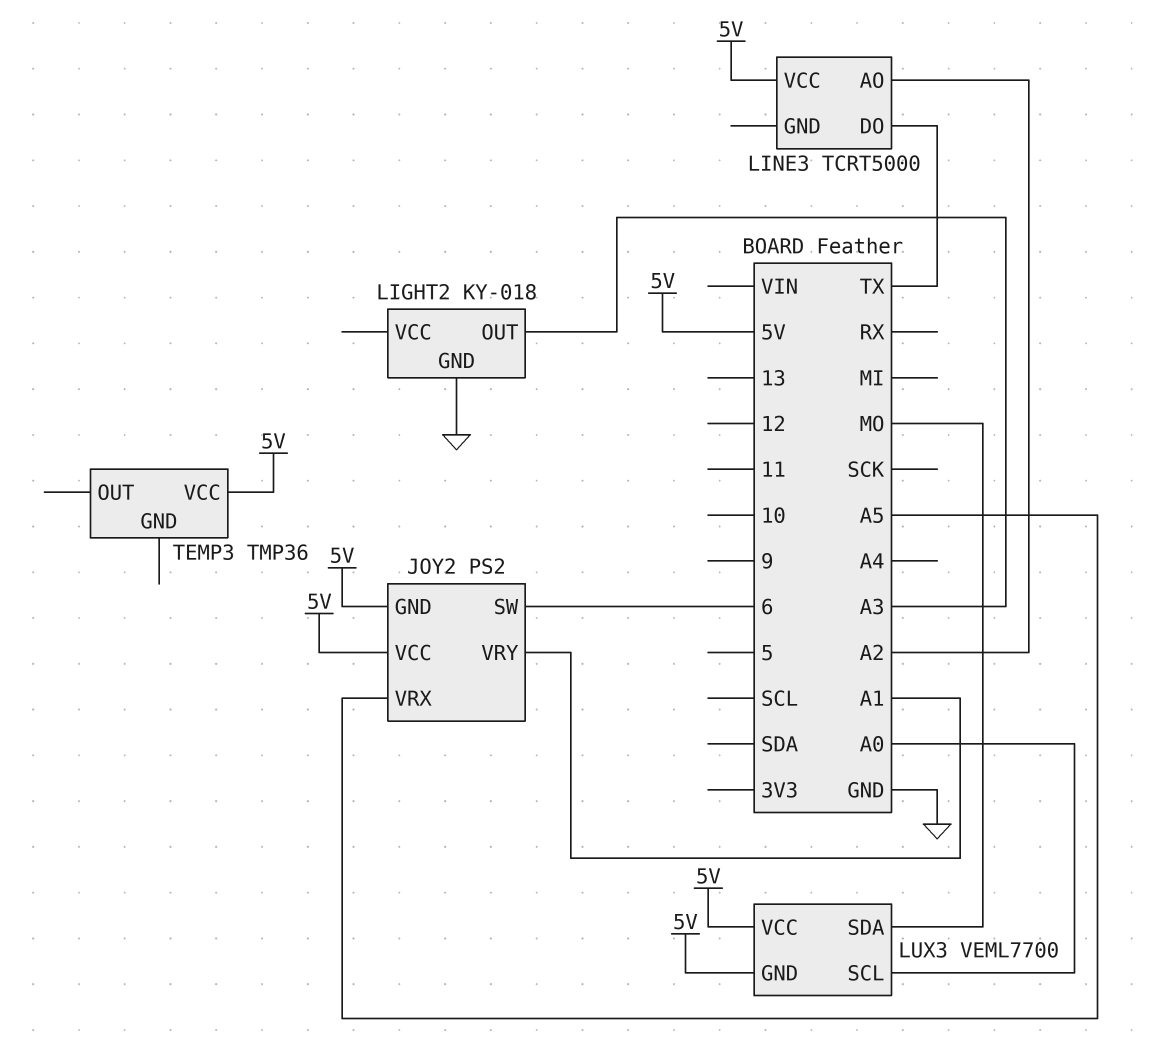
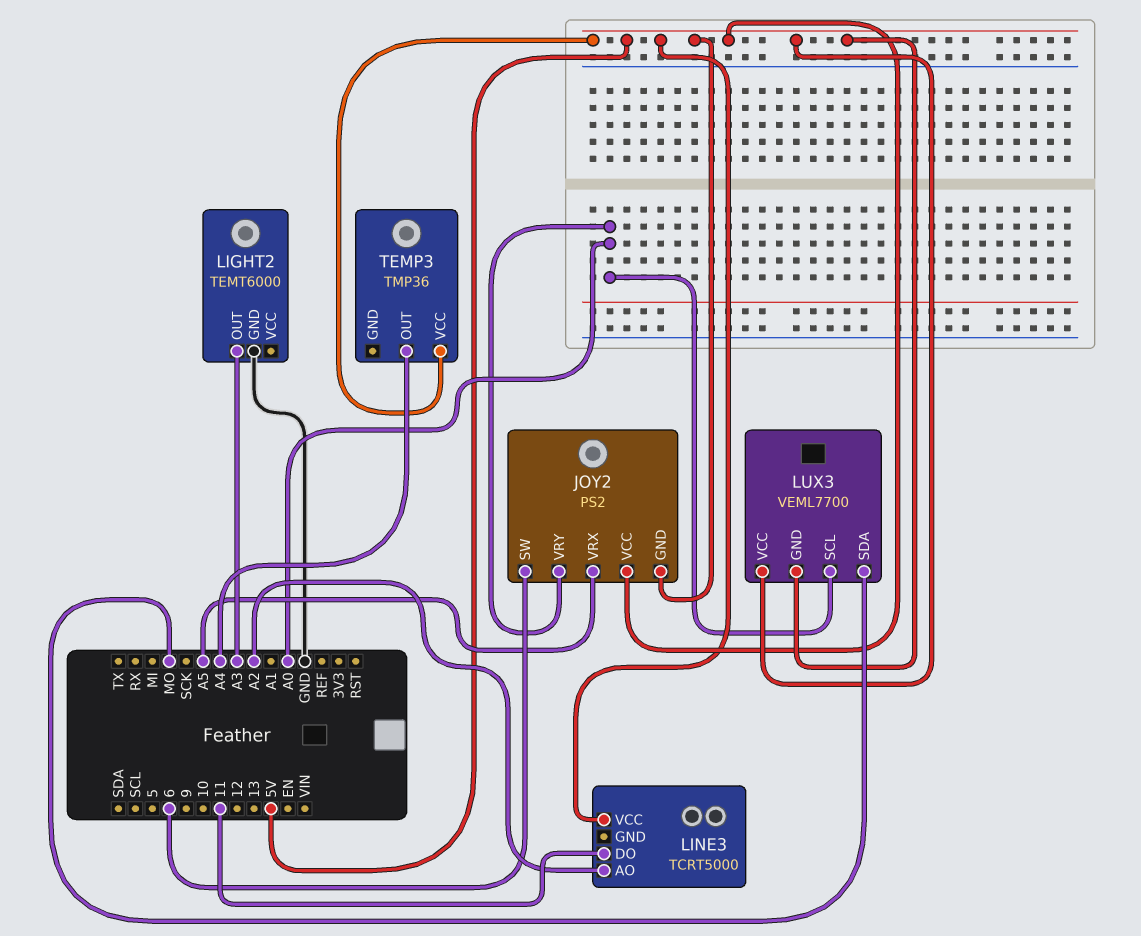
JOY2 pin VRY: A1 -> A0
LIGHT2: KY-018 -> TEMT6000
LINE3 pin DO: TX -> 11
TEMP3 pin OUT: none -> A4

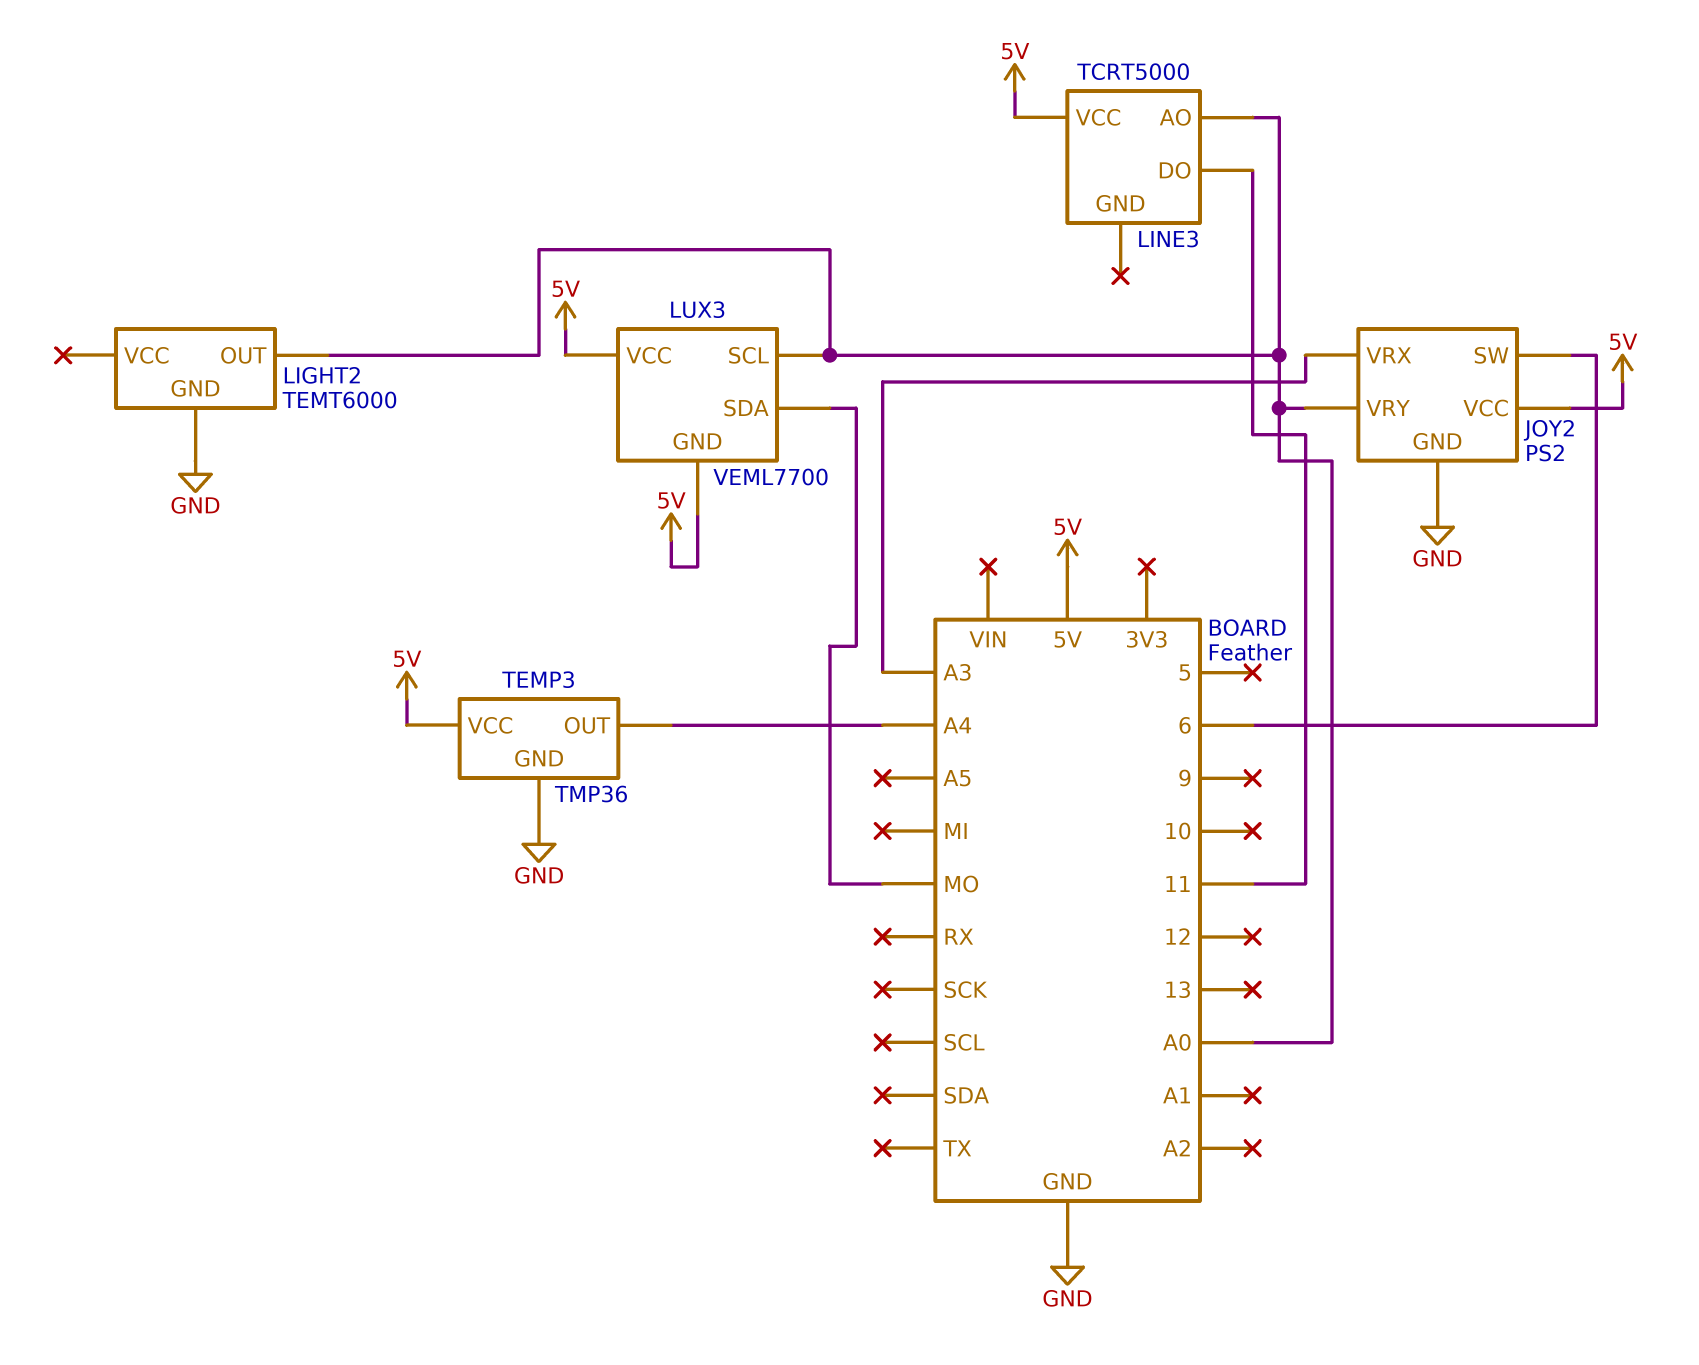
JOY2 pin GND: 5V -> GND
JOY2 pin VRX: A5 -> A3
LIGHT2 pin OUT: A3 -> A0
LINE3 pin AO: A2 -> A0
TEMP3 pin GND: none -> GND

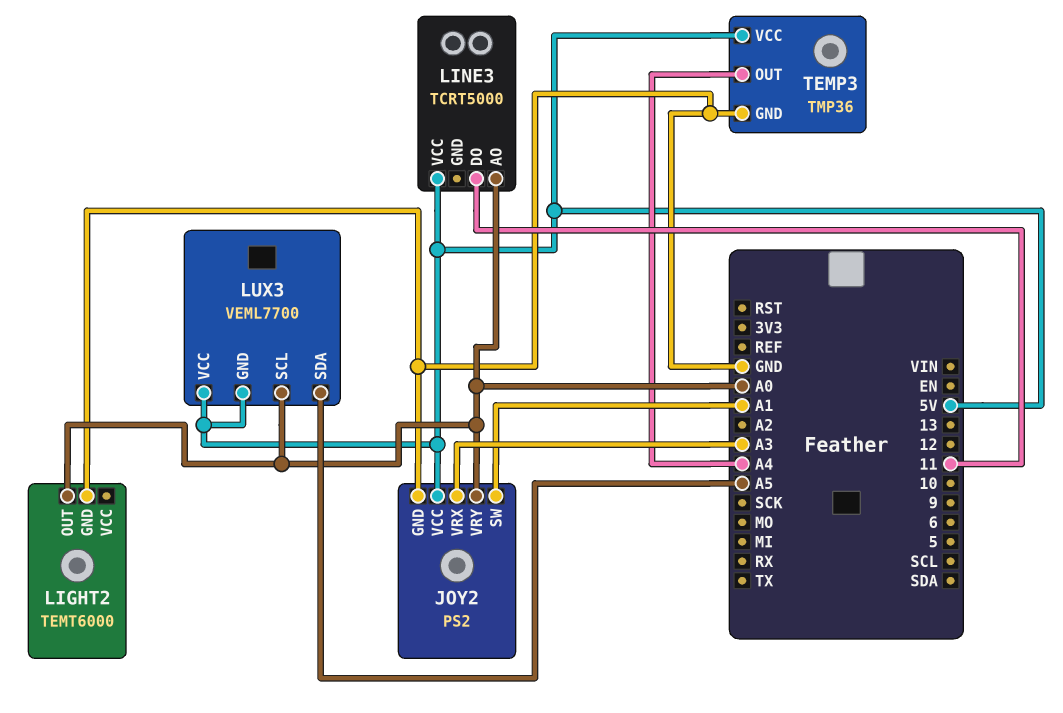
JOY2 pin SW: 6 -> A1
LUX3 pin SDA: MO -> A5

